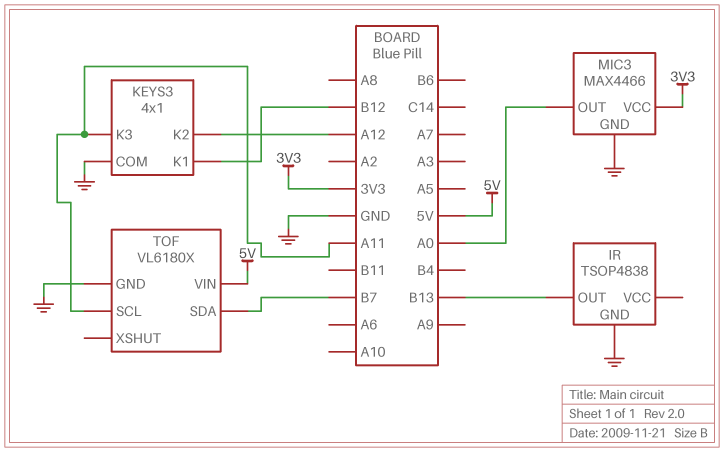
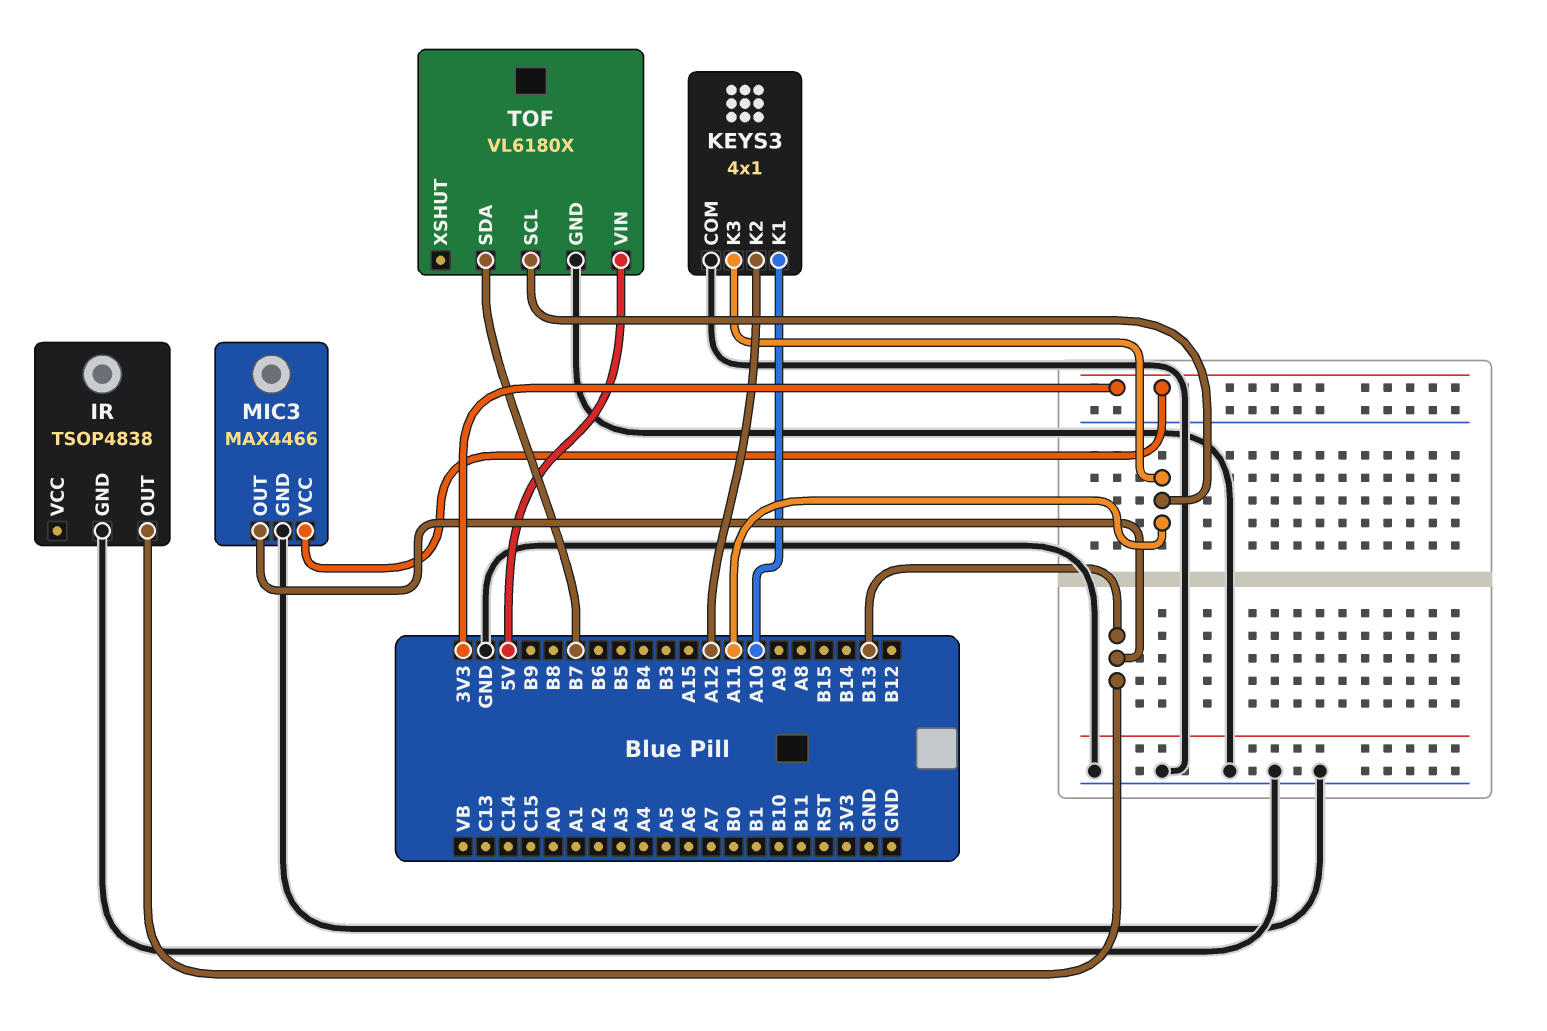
KEYS3 pin K1: B12 -> A10
MIC3 pin OUT: A0 -> B13

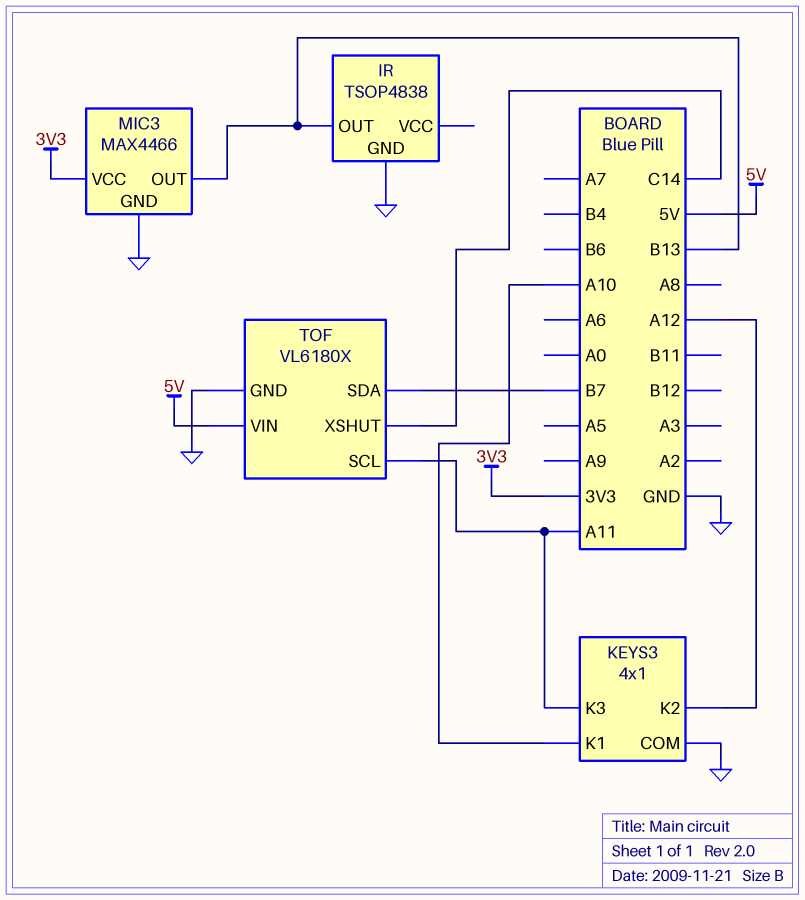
TOF pin XSHUT: none -> C14

